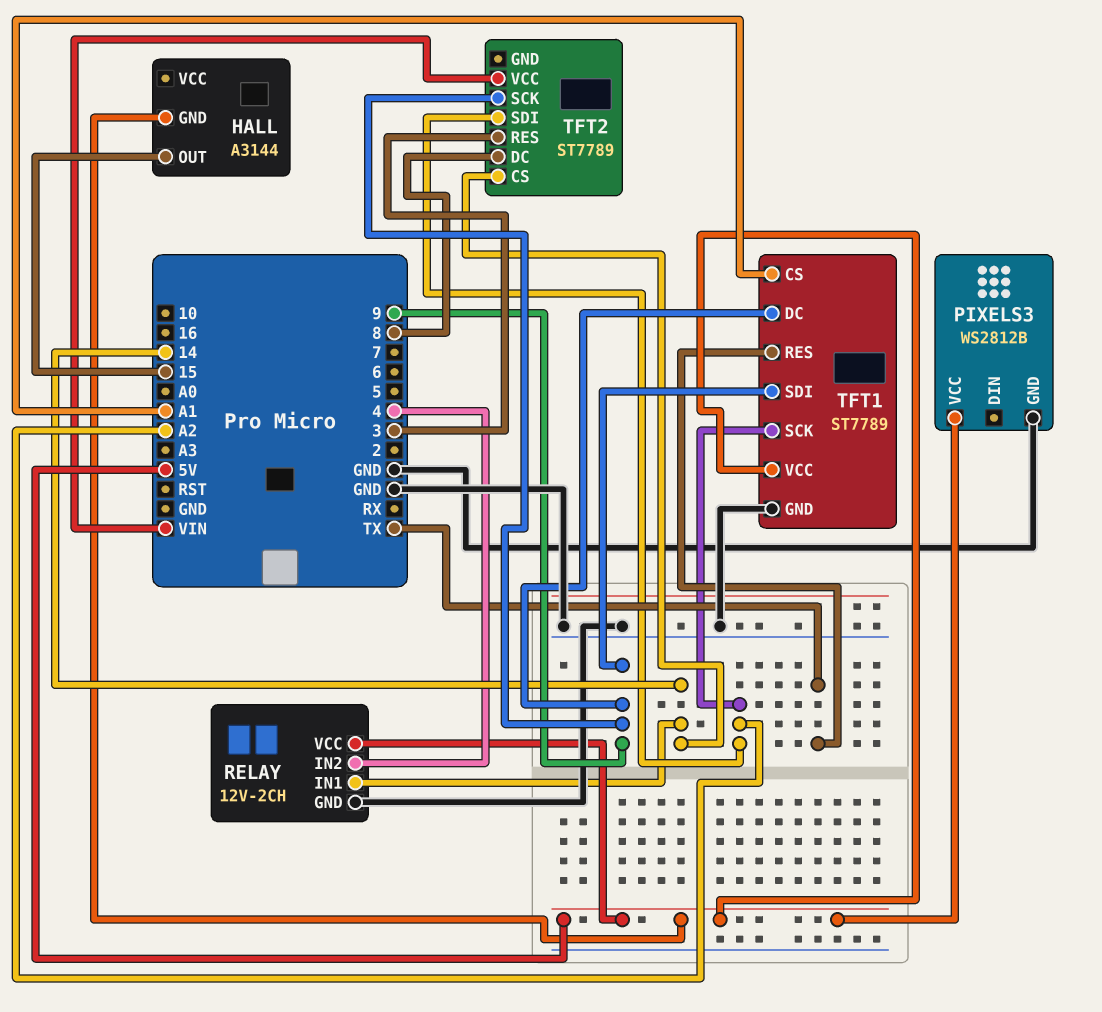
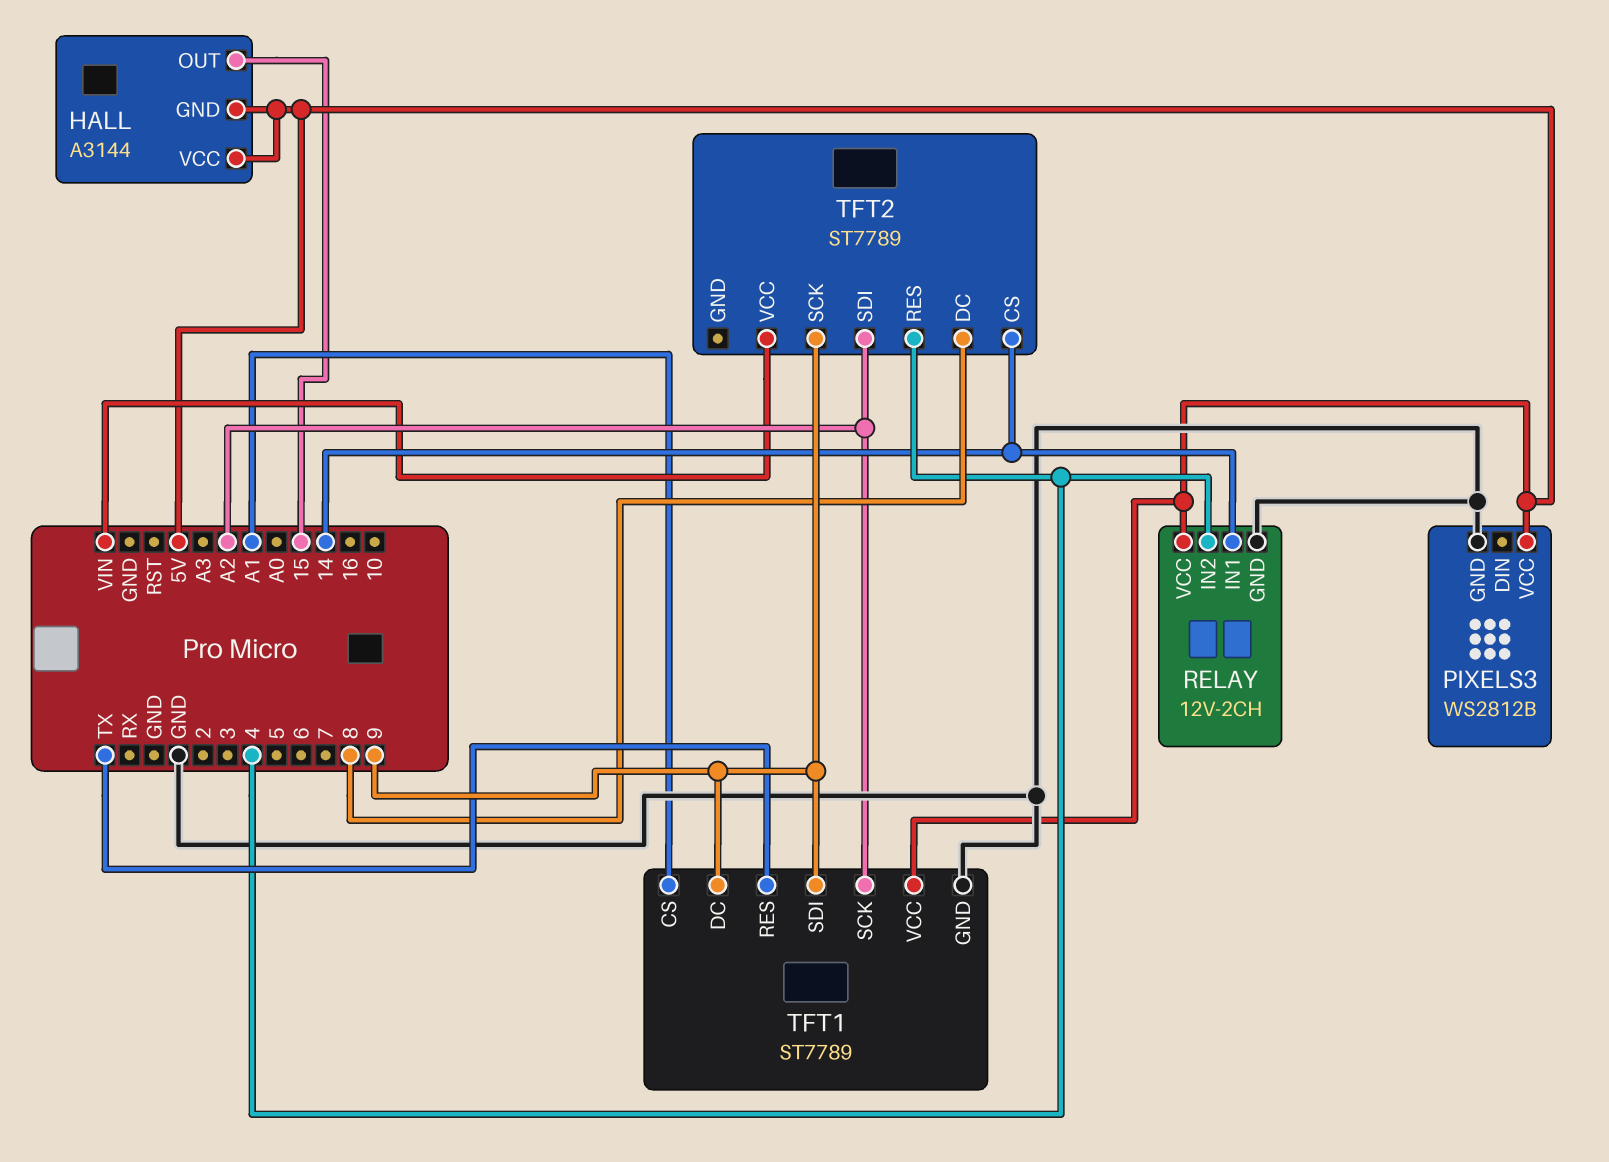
HALL pin VCC: none -> 5V
TFT2 pin RES: 3 -> 4

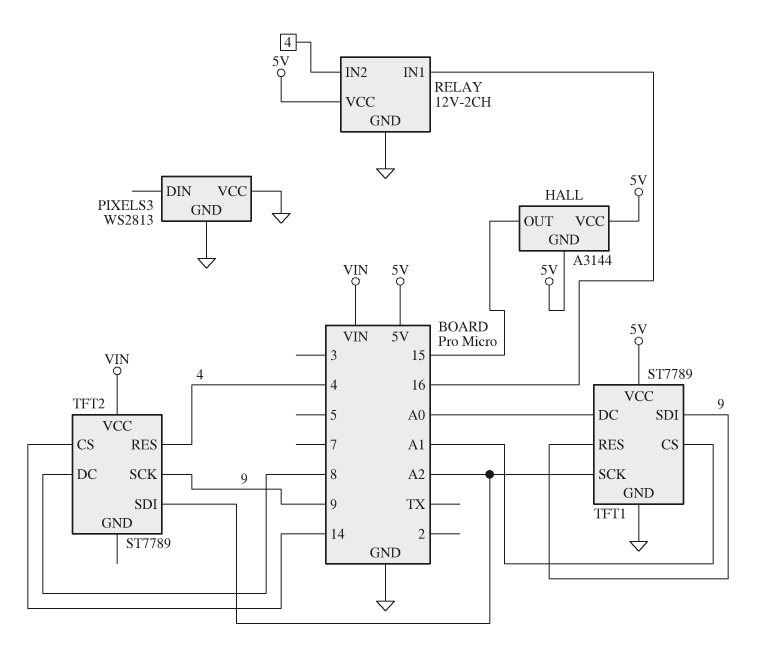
PIXELS3: WS2812B -> WS2813
PIXELS3 pin VCC: 5V -> GND
RELAY pin IN1: 14 -> 16
TFT1 pin DC: 9 -> A0
TFT1 pin RES: TX -> 9

